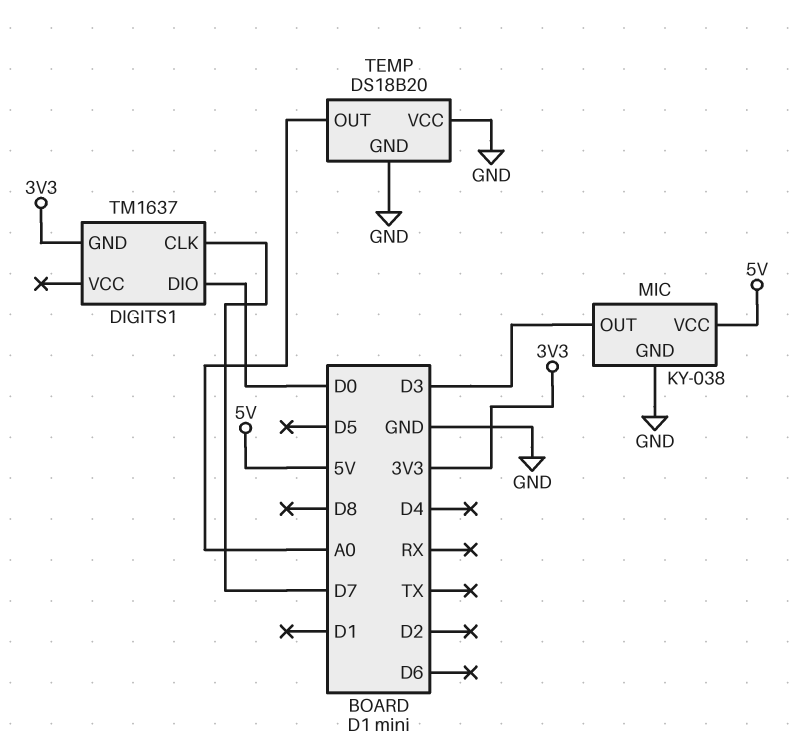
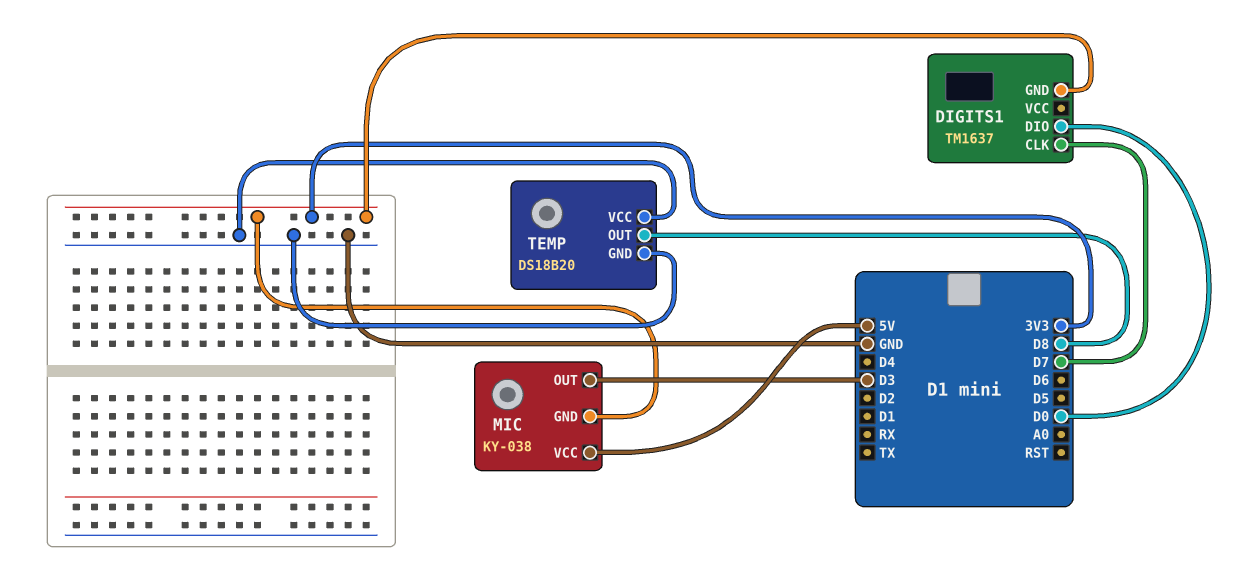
MIC pin GND: GND -> 3V3
TEMP pin OUT: A0 -> D8

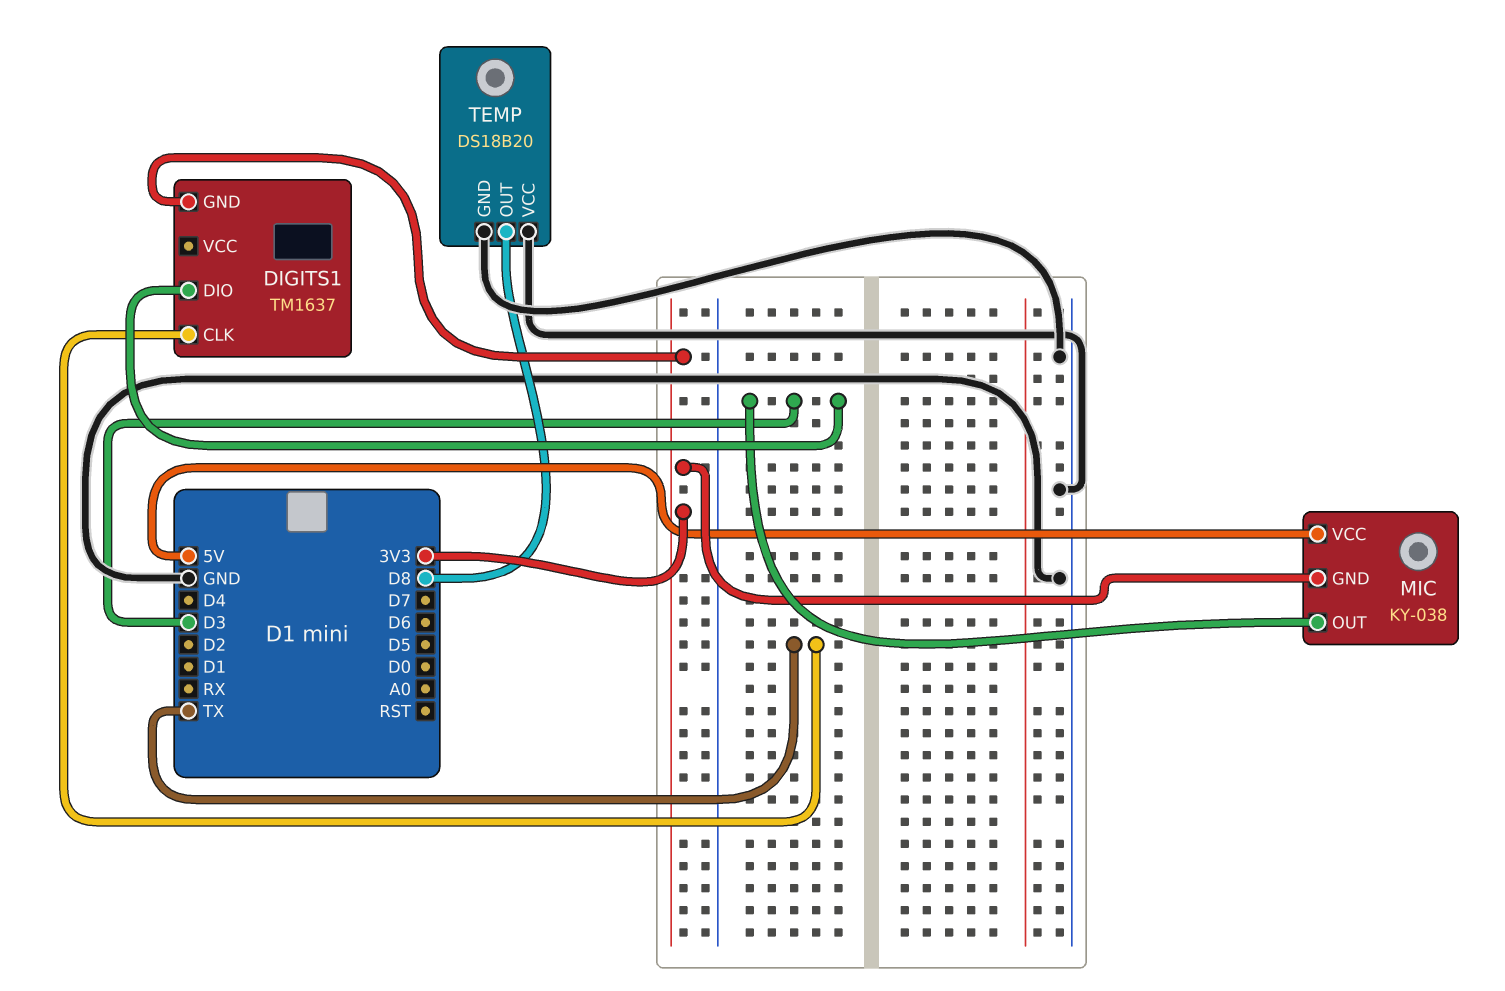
DIGITS1 pin CLK: D7 -> TX
DIGITS1 pin DIO: D0 -> D3

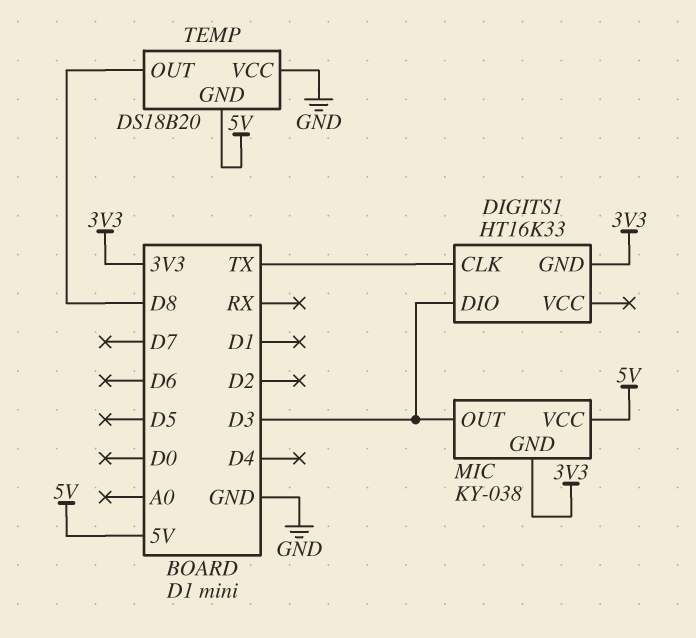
DIGITS1: TM1637 -> HT16K33
TEMP pin GND: GND -> 5V

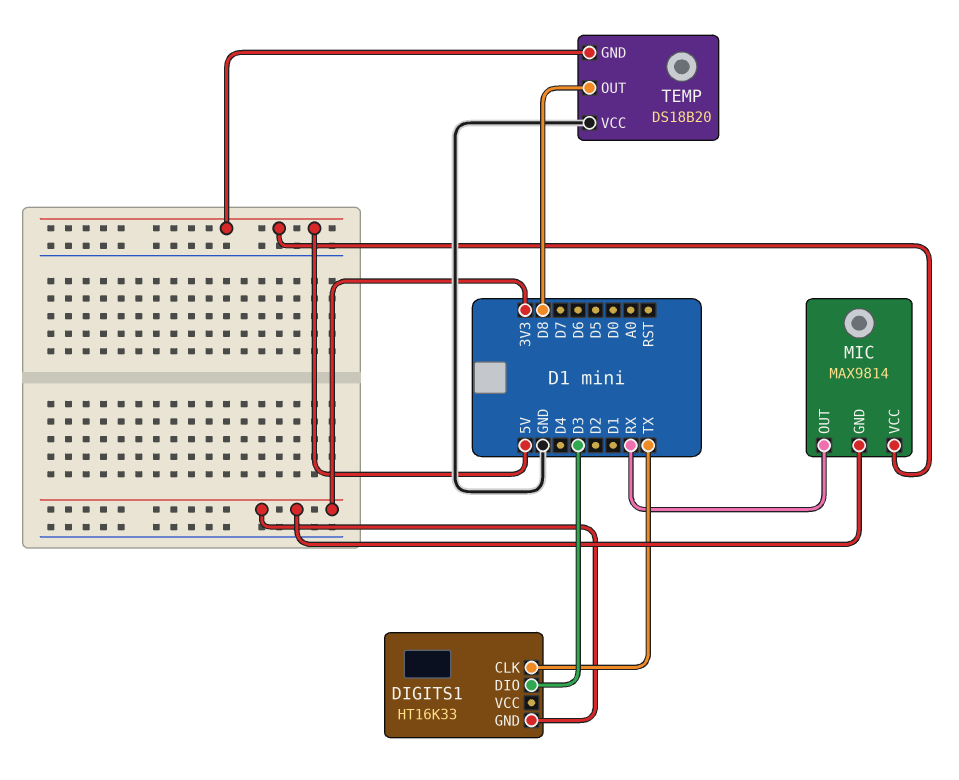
MIC: KY-038 -> MAX9814
MIC pin OUT: D3 -> RX

